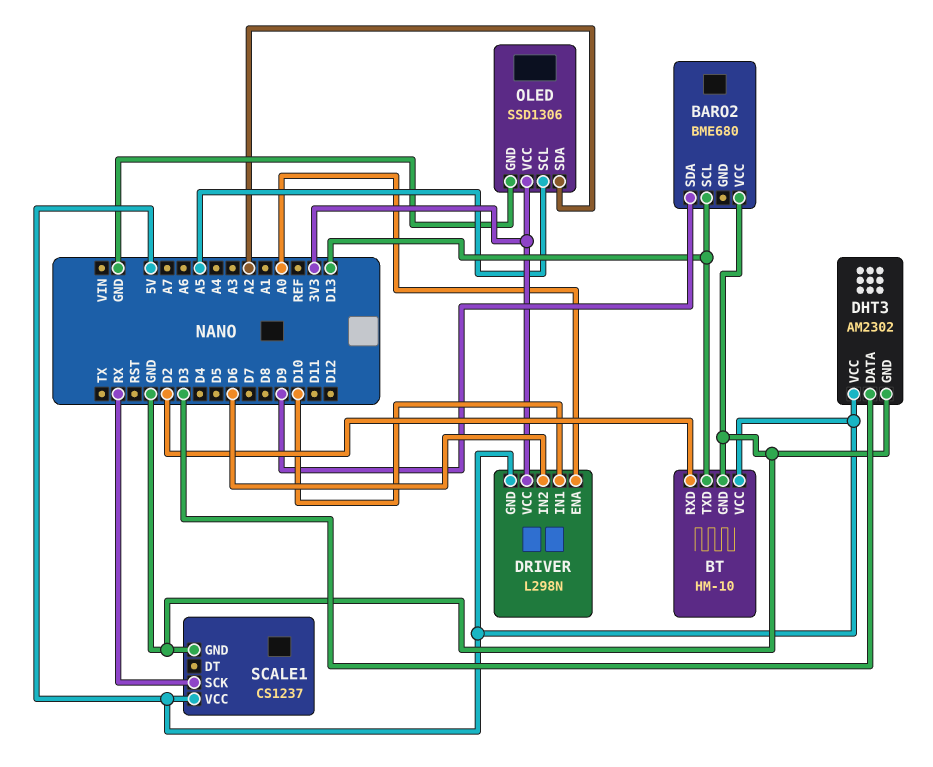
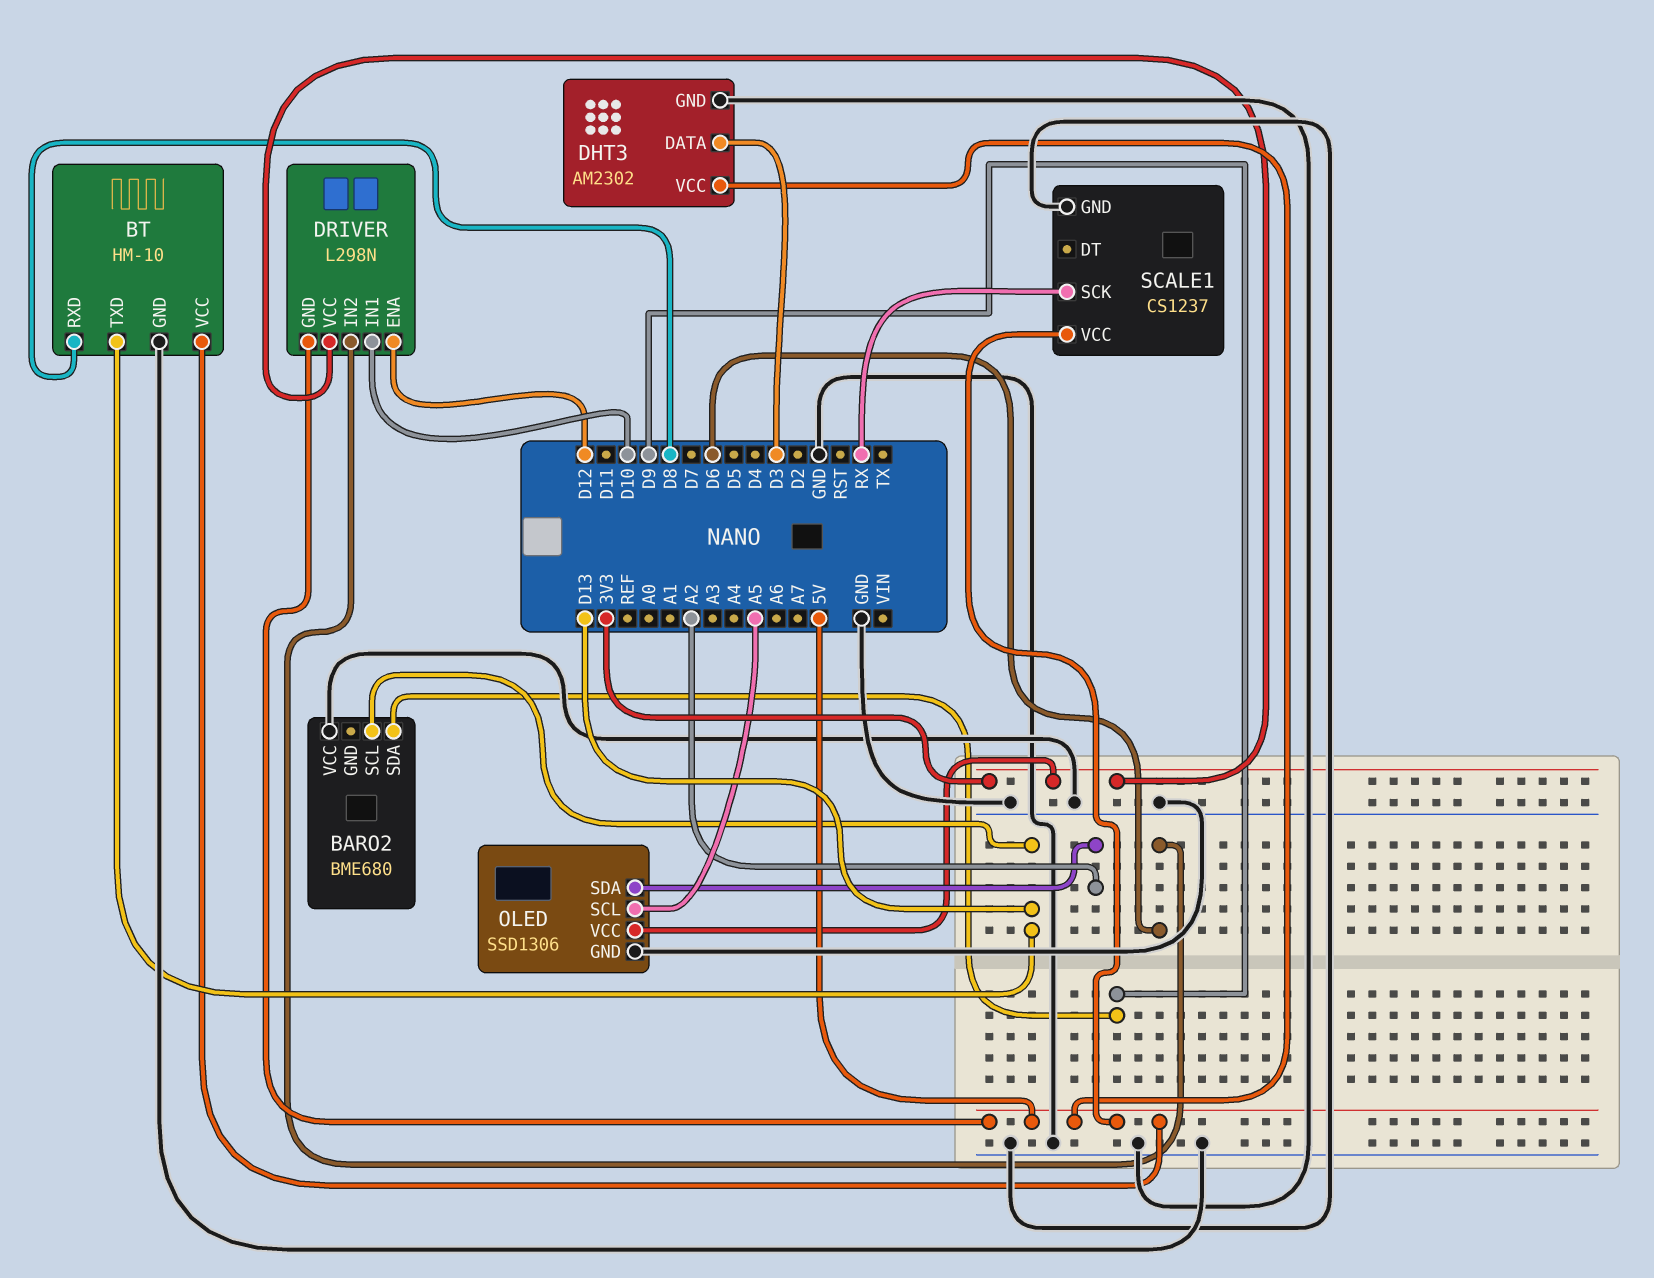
BT pin RXD: D2 -> D8
DRIVER pin ENA: A0 -> D12

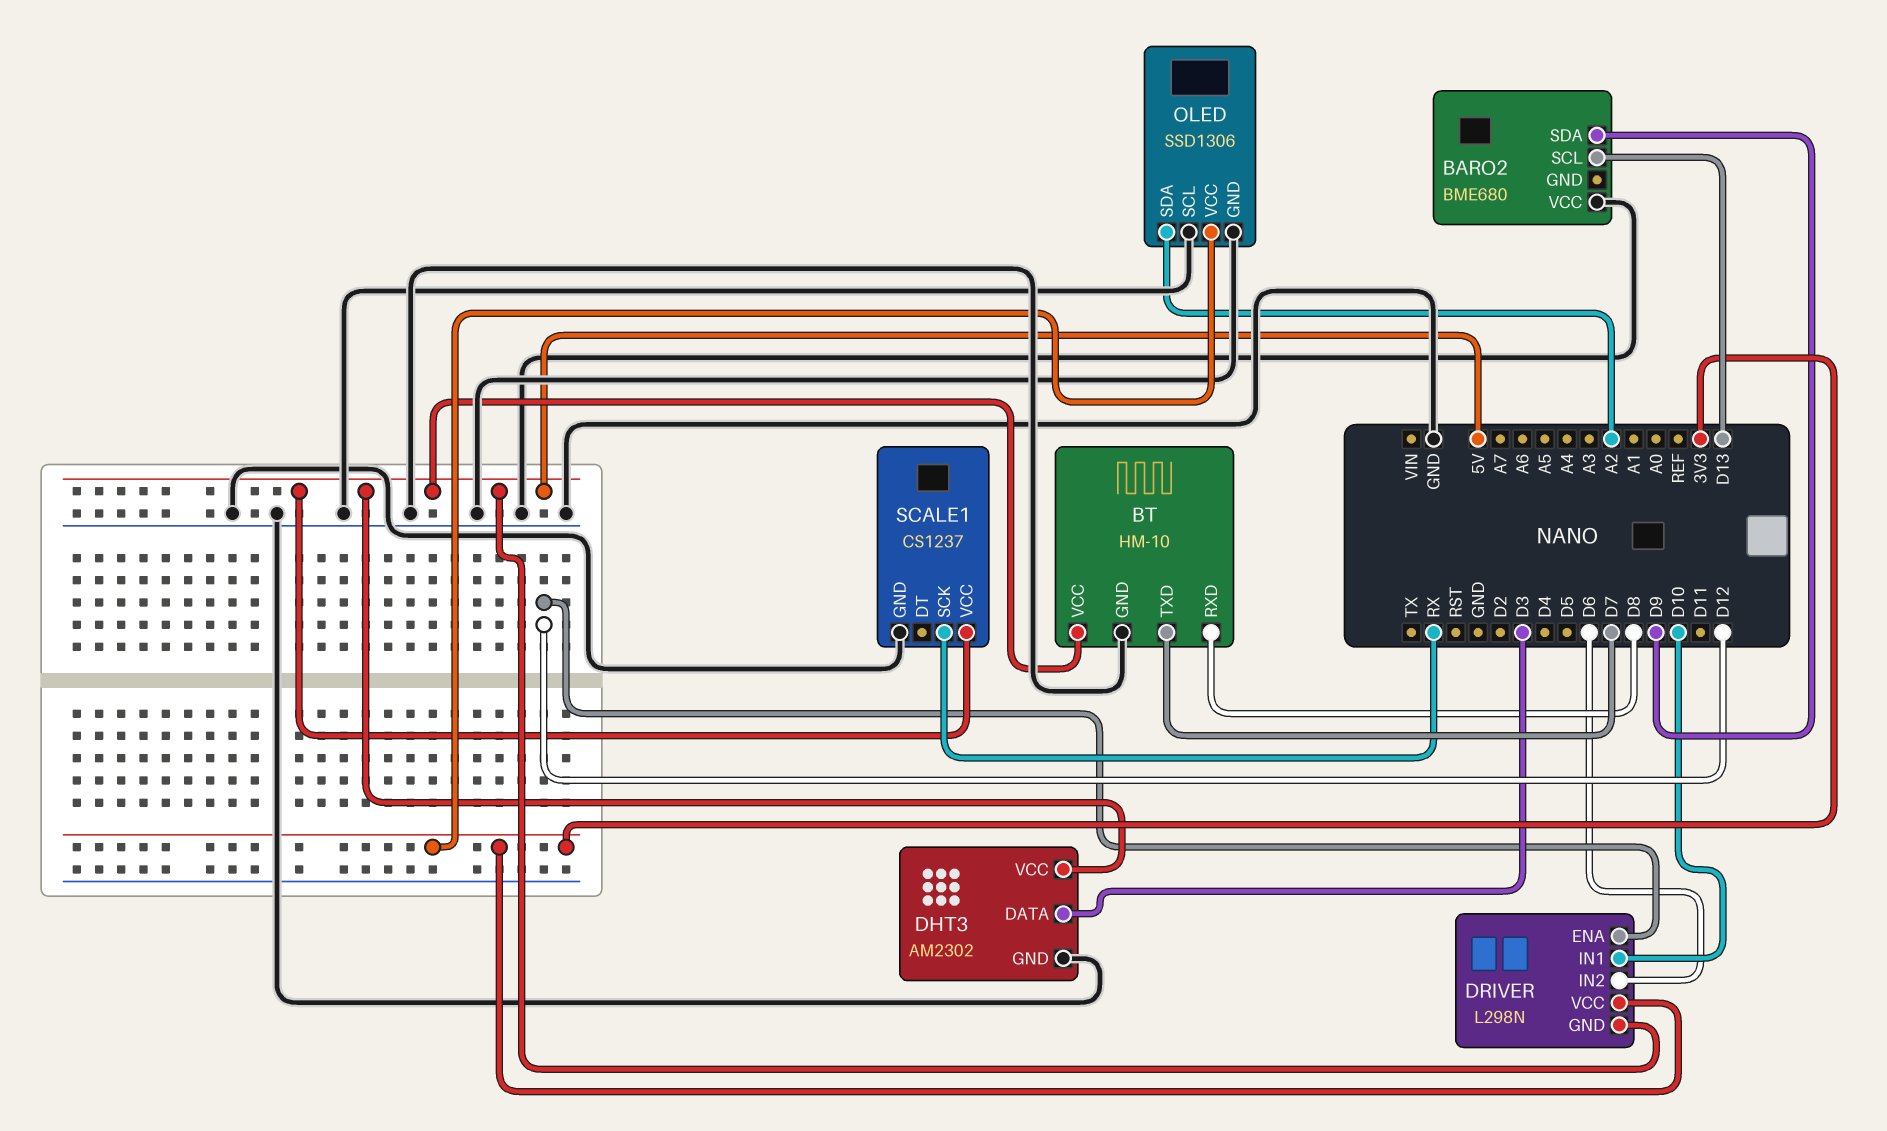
BT pin TXD: D13 -> D7
OLED pin SCL: A5 -> GND

